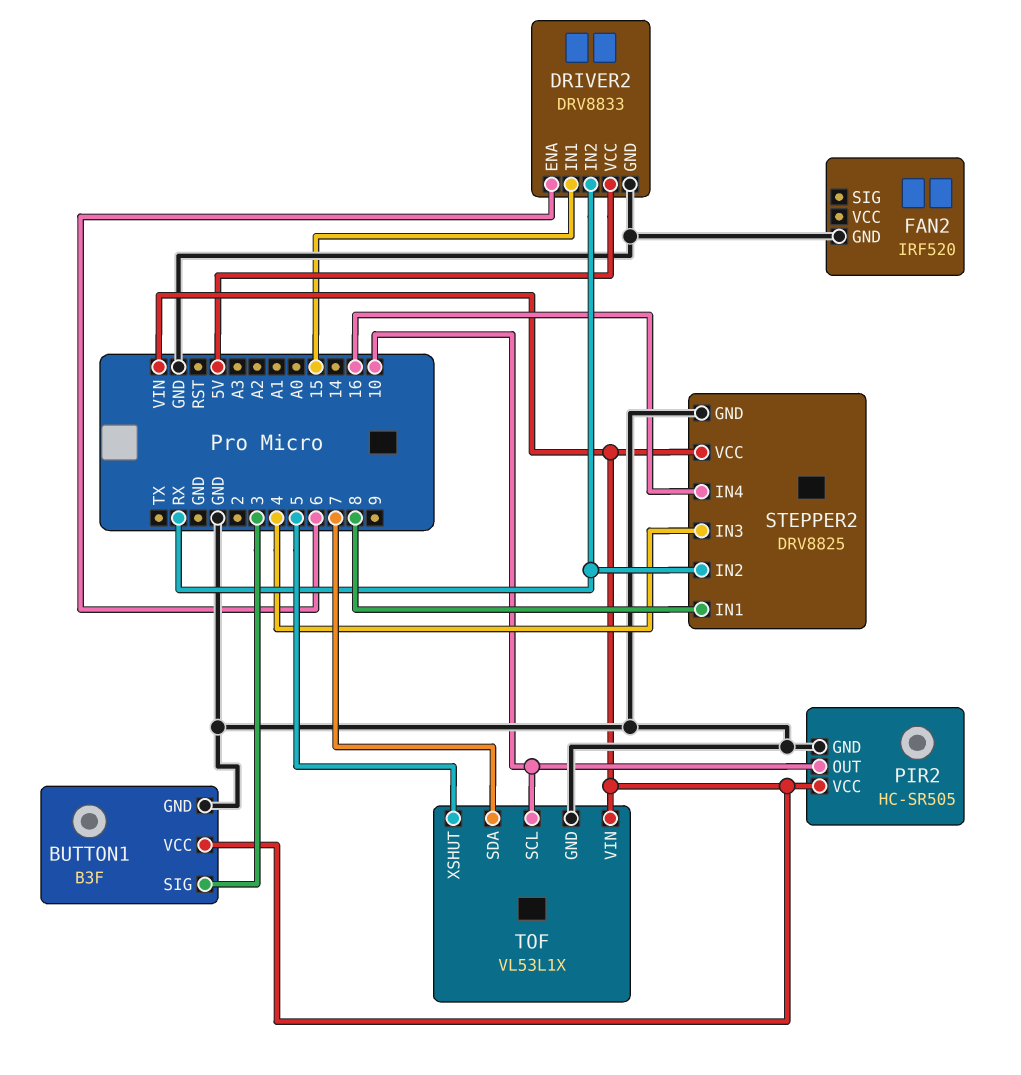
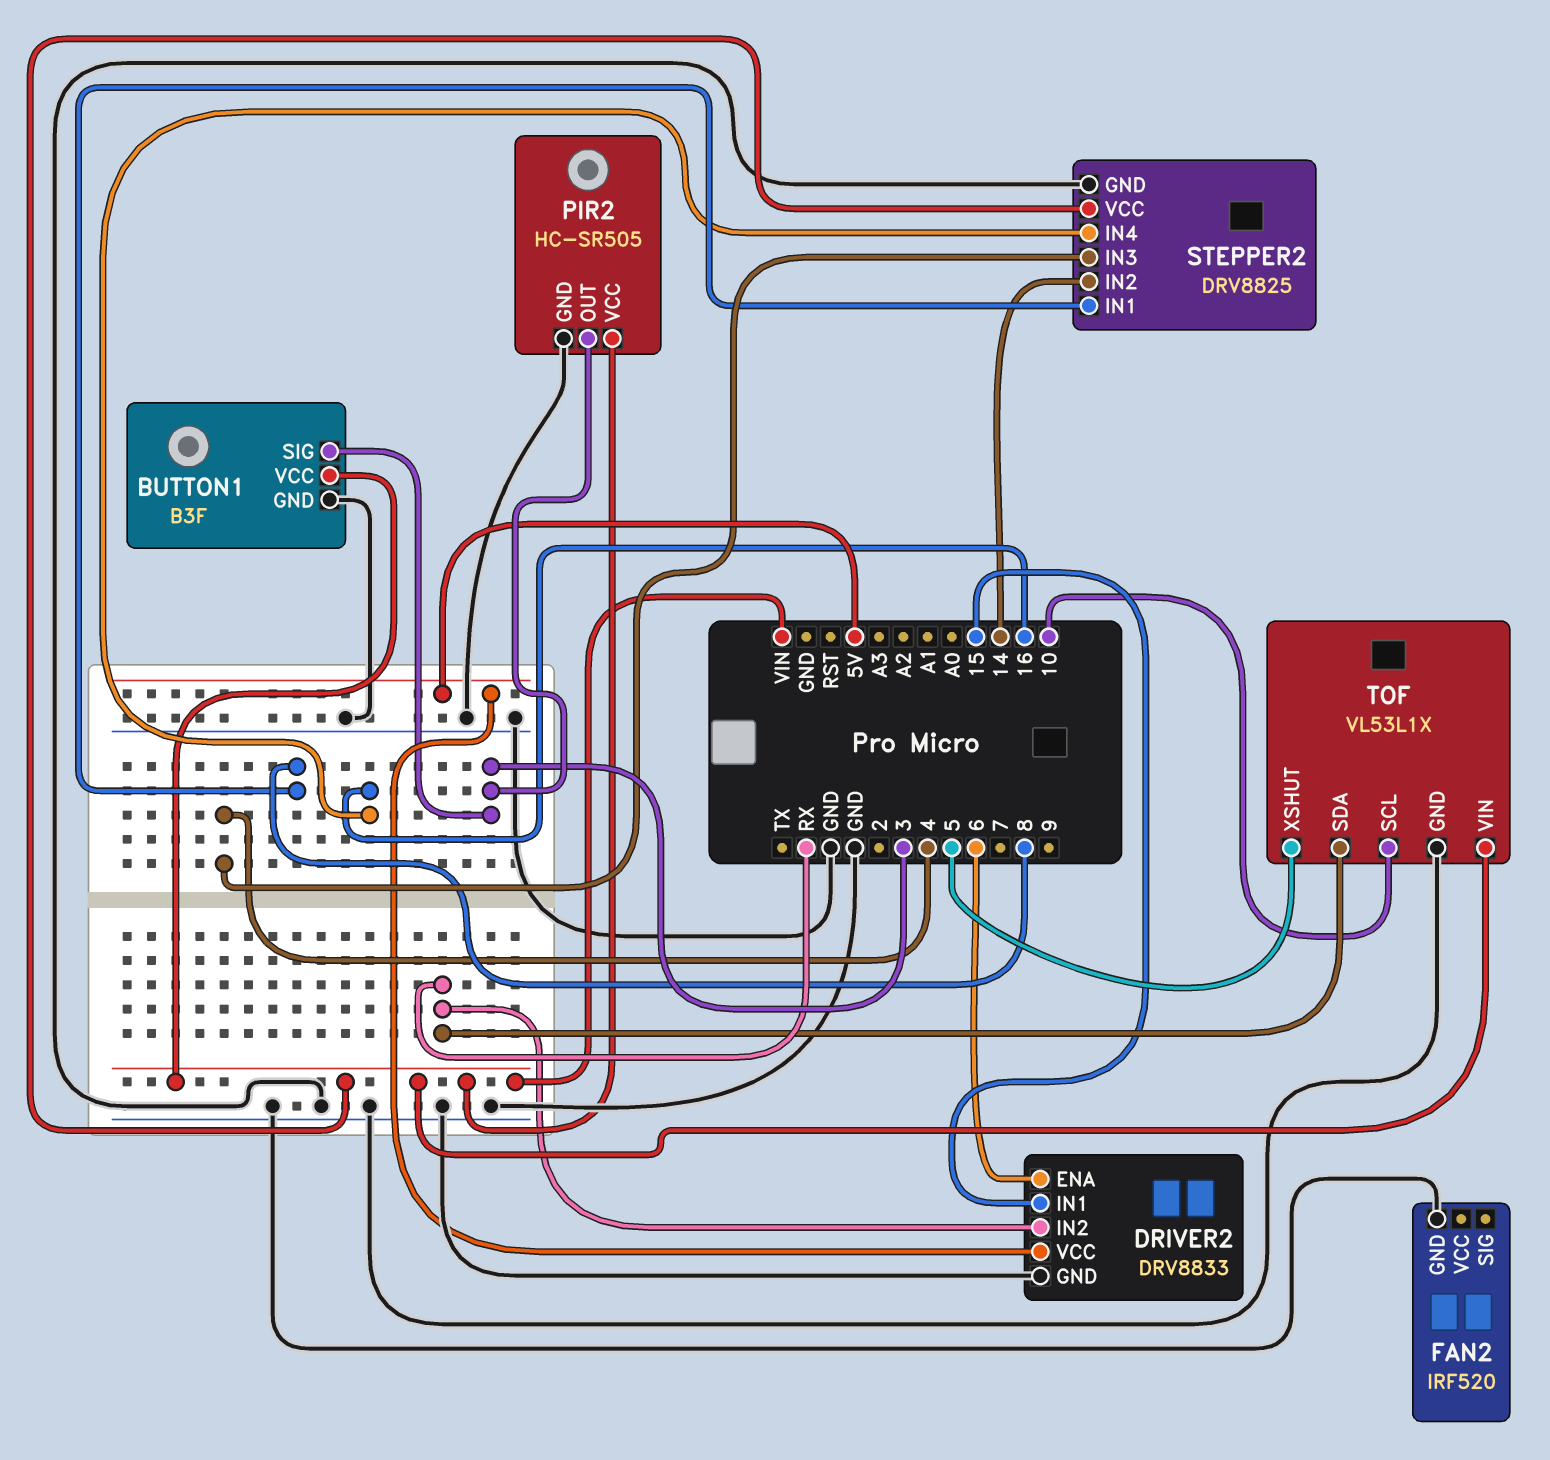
PIR2 pin OUT: 10 -> 3
STEPPER2 pin IN2: RX -> 14
TOF pin SDA: 7 -> RX

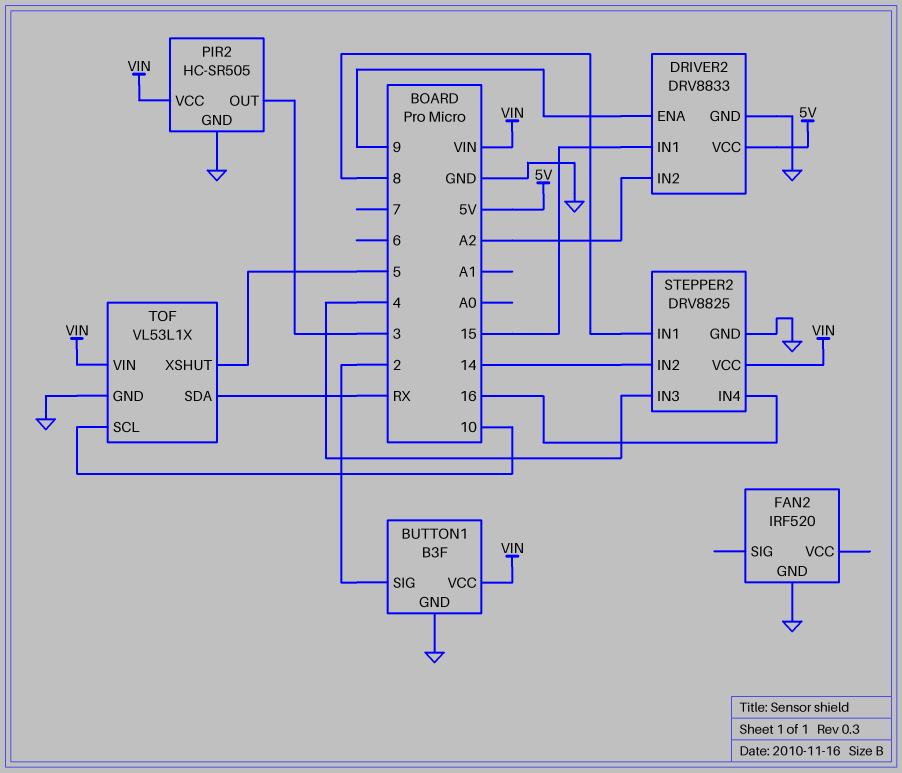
BUTTON1 pin SIG: 3 -> 2
DRIVER2 pin ENA: 6 -> 9
DRIVER2 pin IN2: RX -> A2

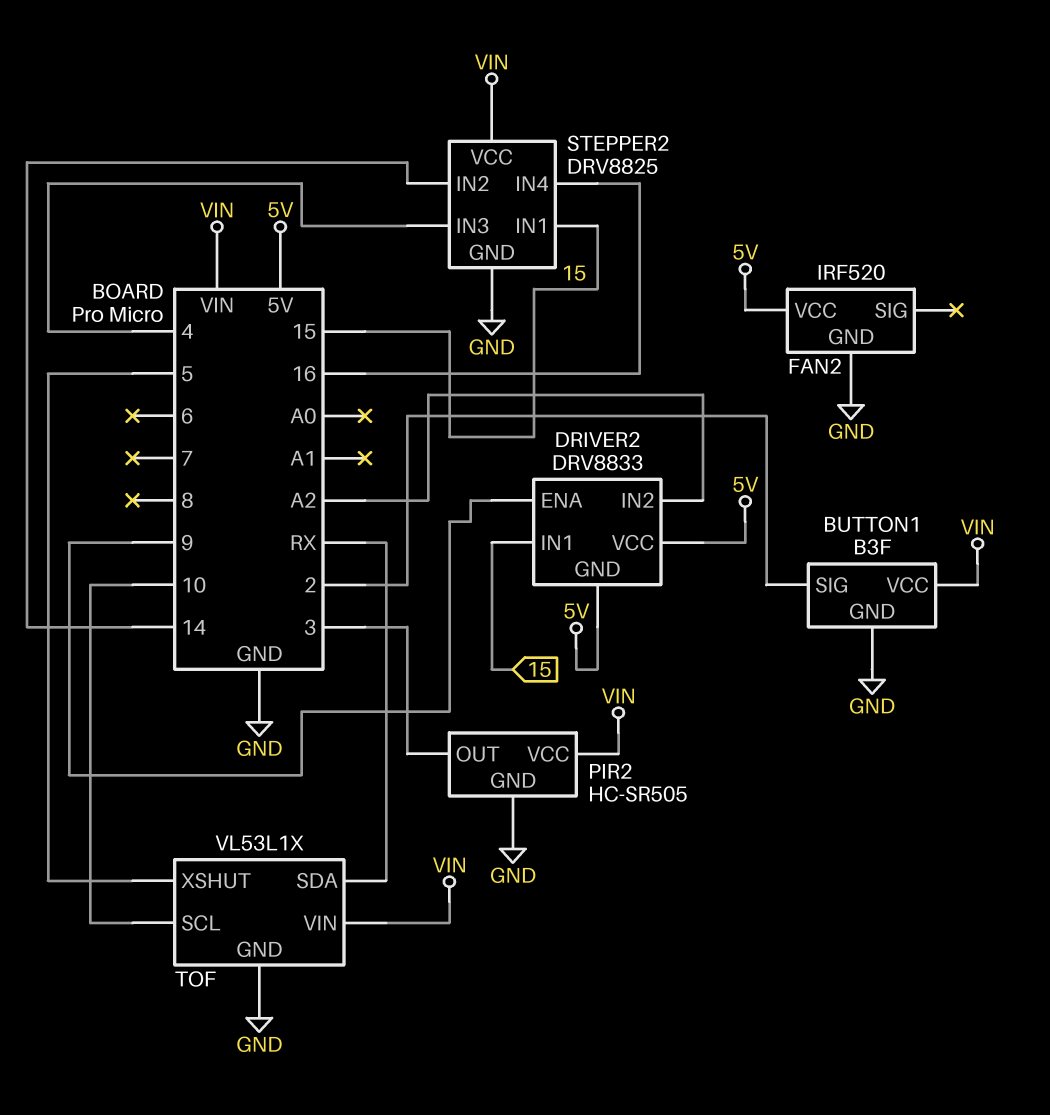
DRIVER2 pin GND: GND -> 5V
FAN2 pin VCC: none -> 5V
STEPPER2 pin IN1: 8 -> 15

